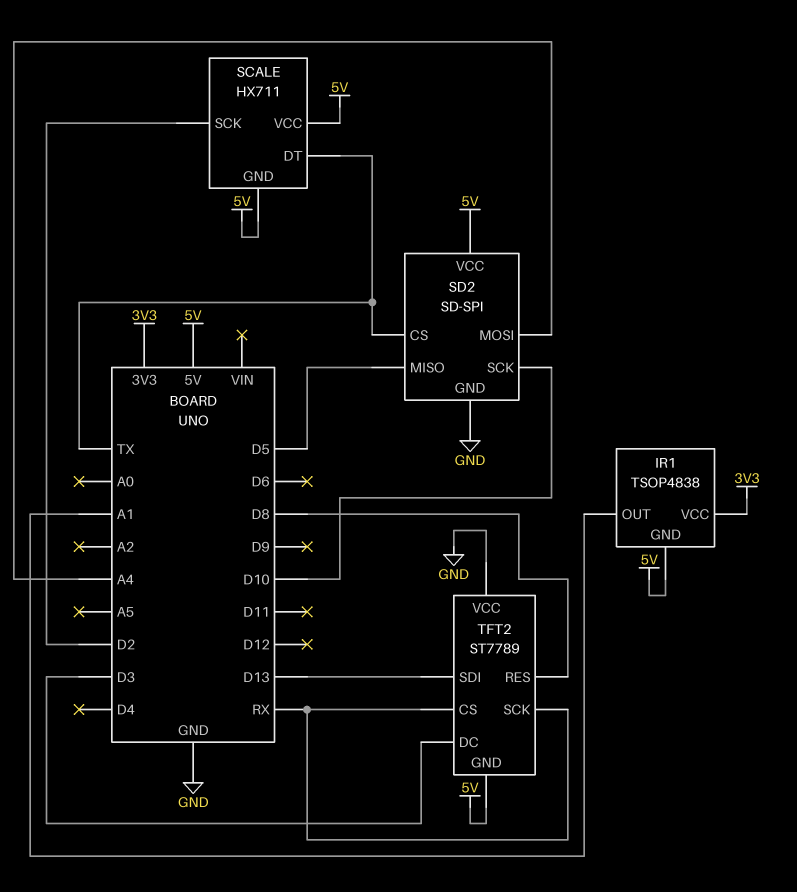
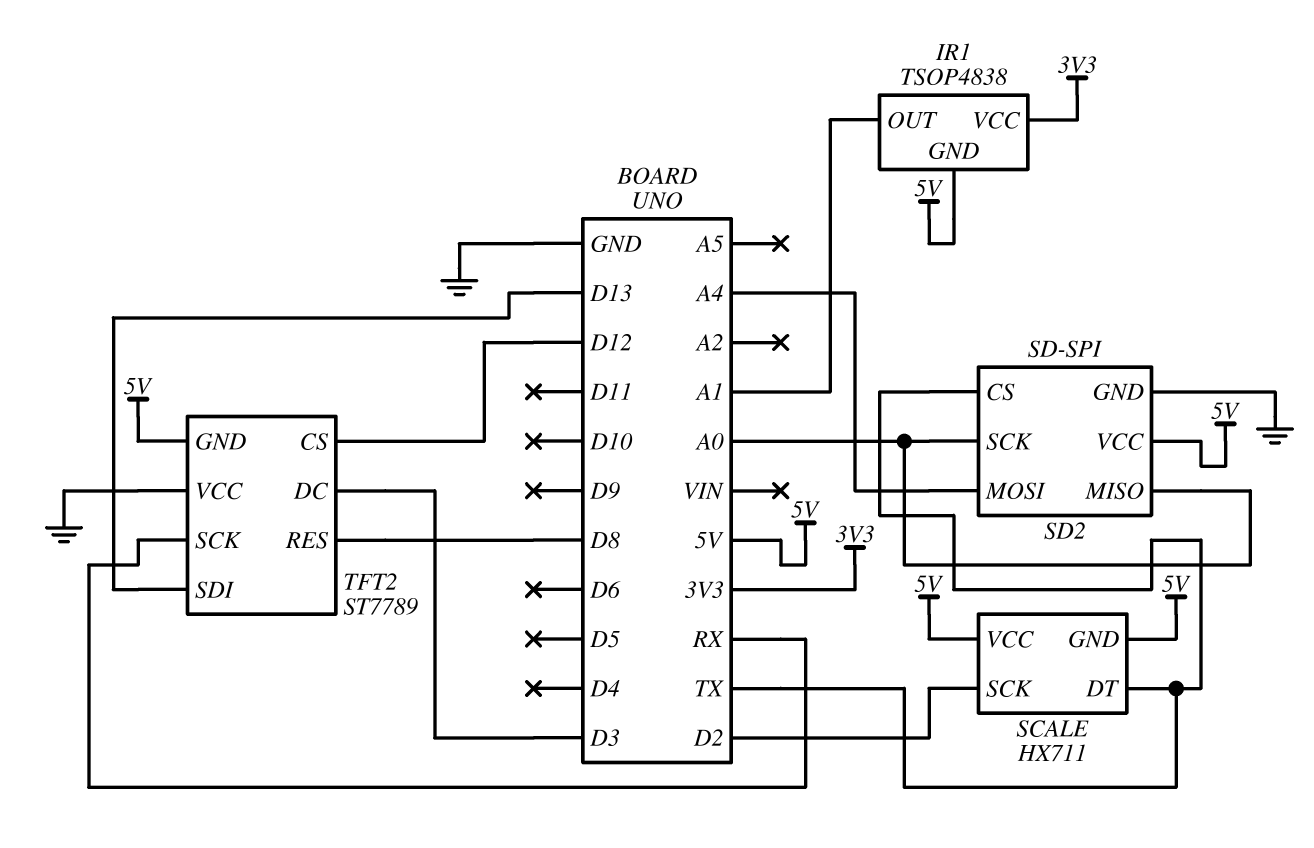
SD2 pin MISO: D5 -> A0
SD2 pin SCK: D10 -> A0
TFT2 pin CS: RX -> D12

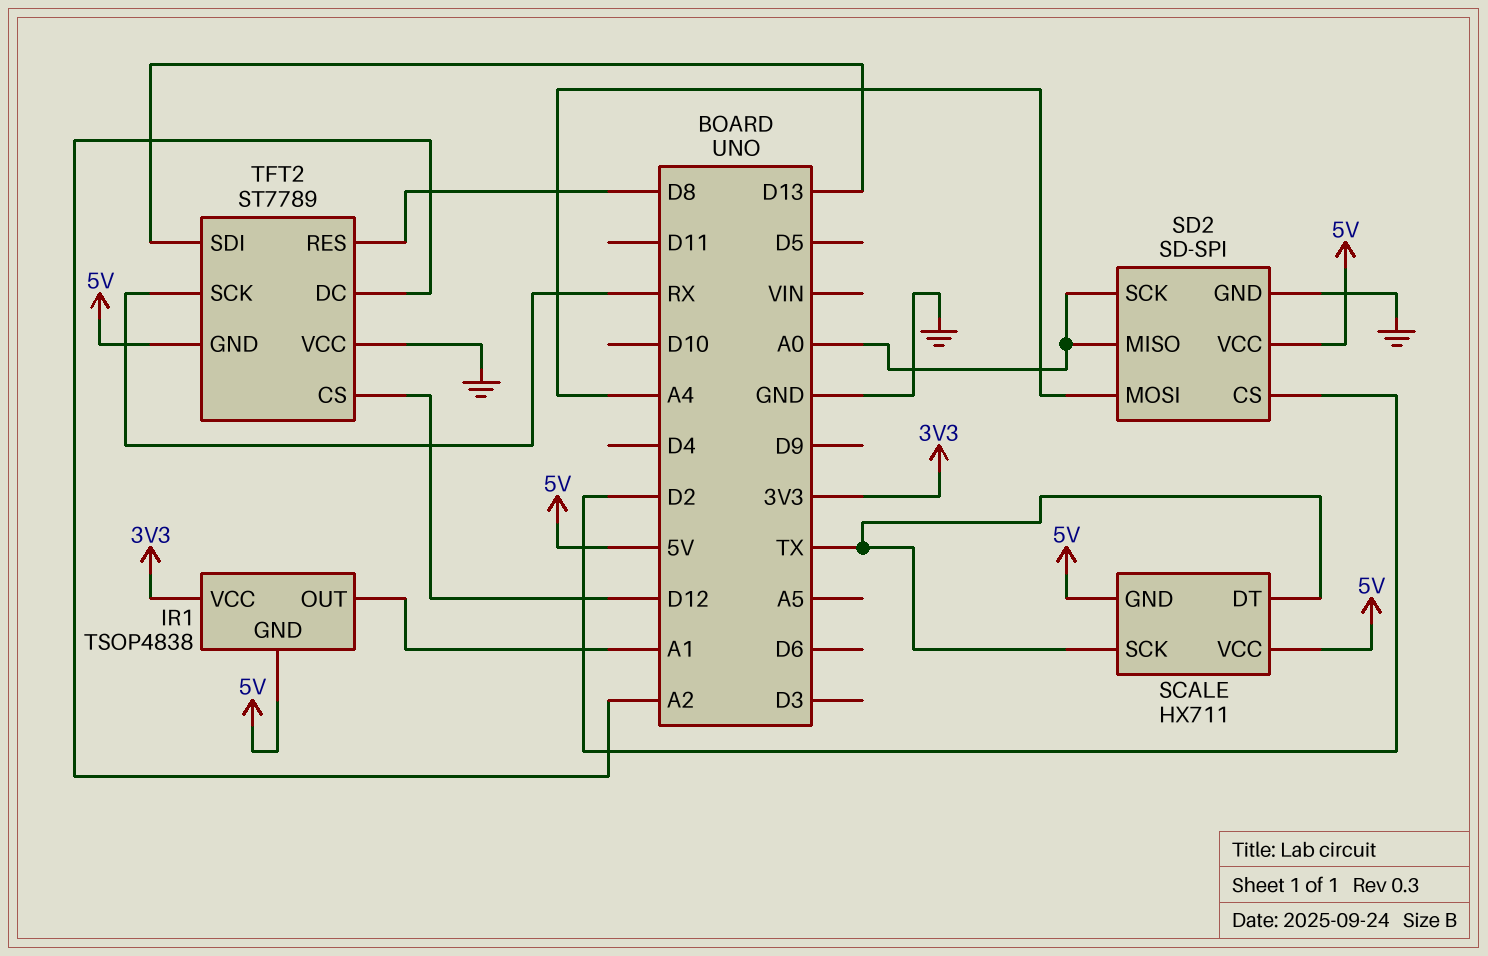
SCALE pin SCK: D2 -> TX
SD2 pin CS: TX -> D2
TFT2 pin DC: D3 -> A2

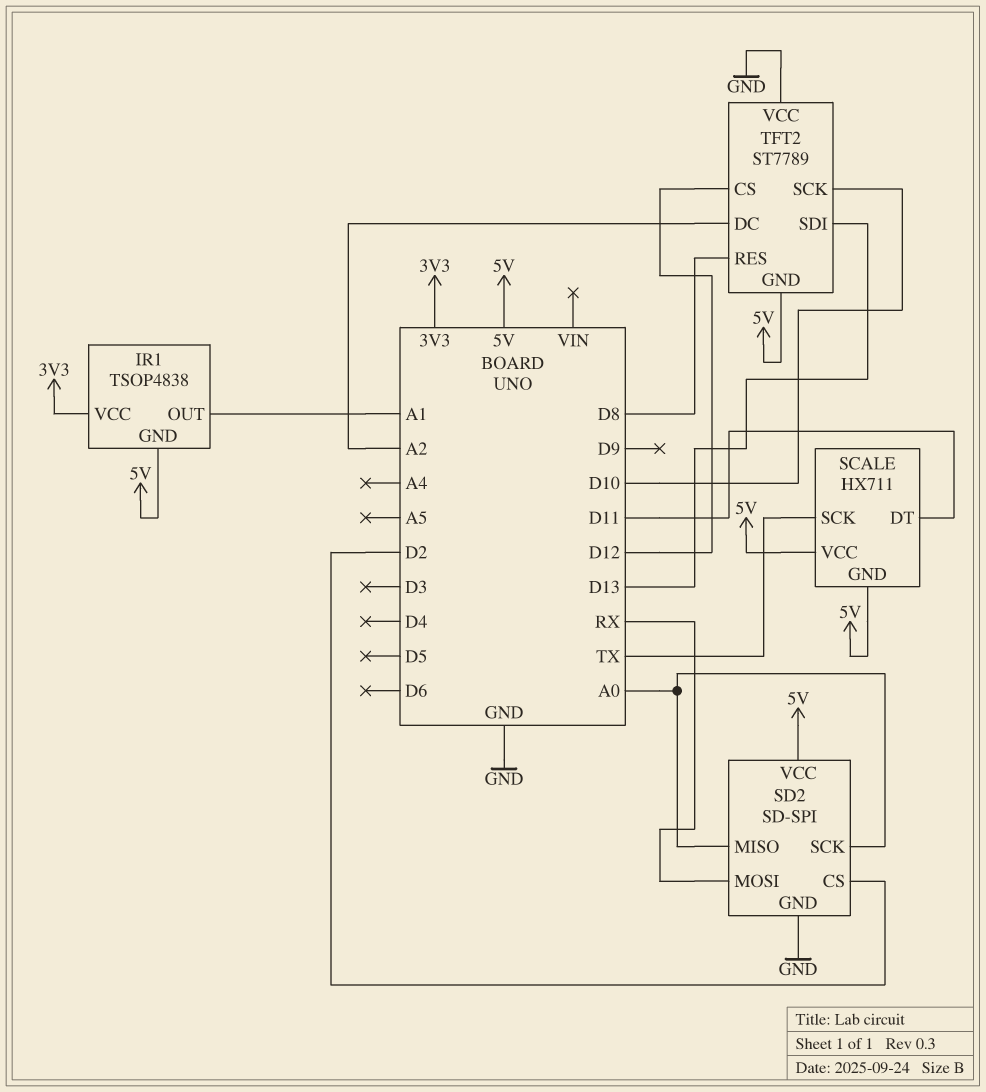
SCALE pin DT: TX -> D11
SD2 pin MOSI: A4 -> RX
TFT2 pin SCK: RX -> D10

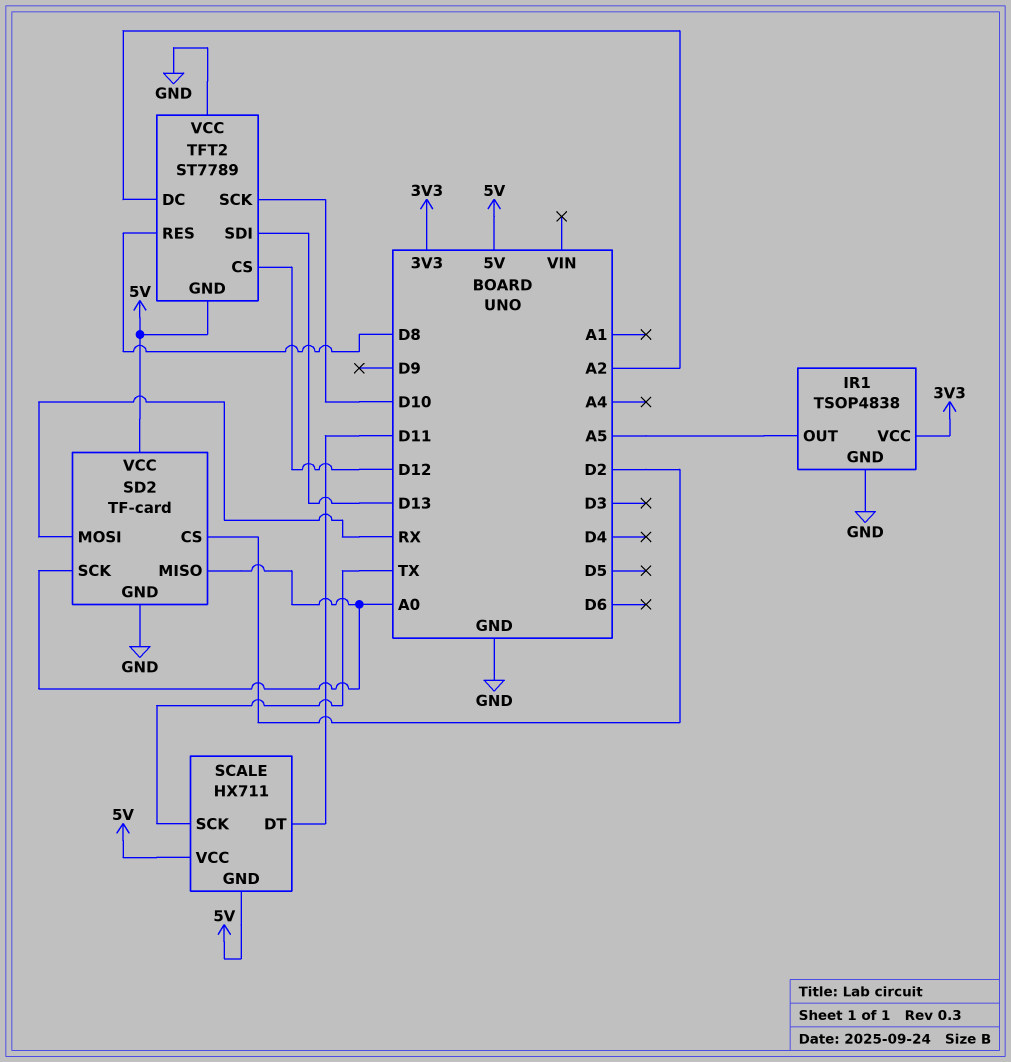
IR1 pin GND: 5V -> GND
IR1 pin OUT: A1 -> A5
SD2: SD-SPI -> TF-card

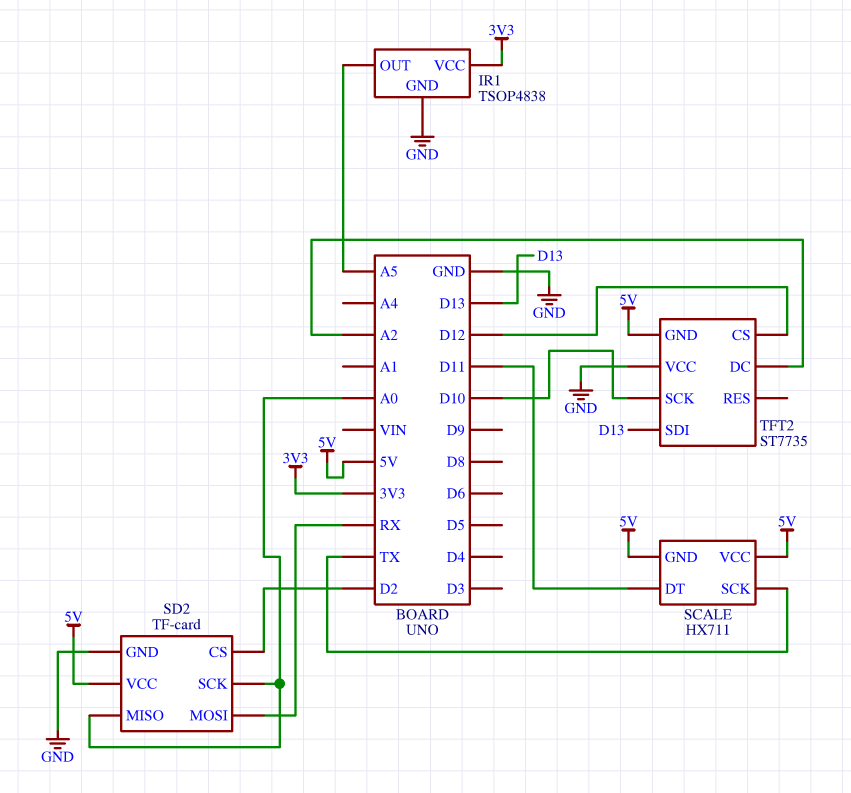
TFT2: ST7789 -> ST7735
TFT2 pin RES: D8 -> none

